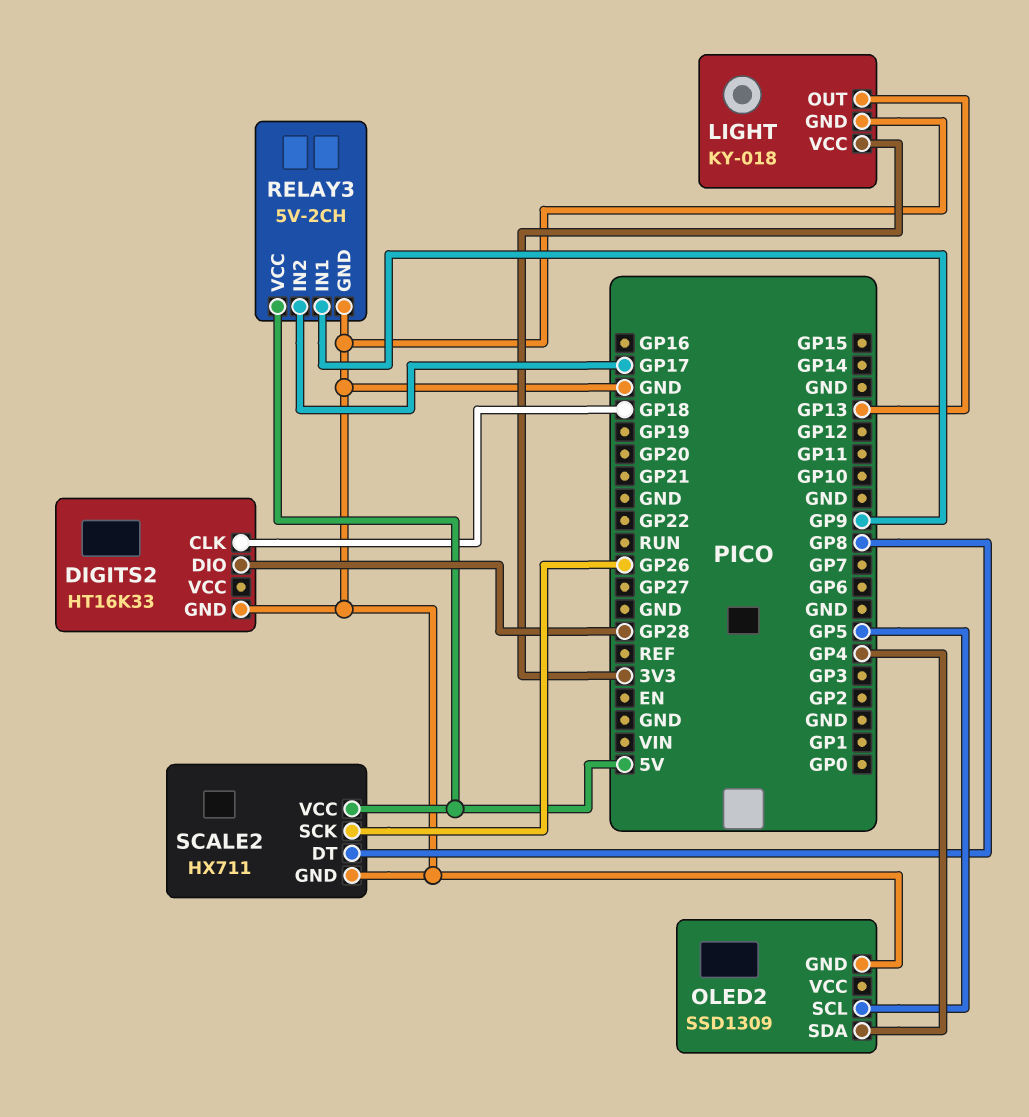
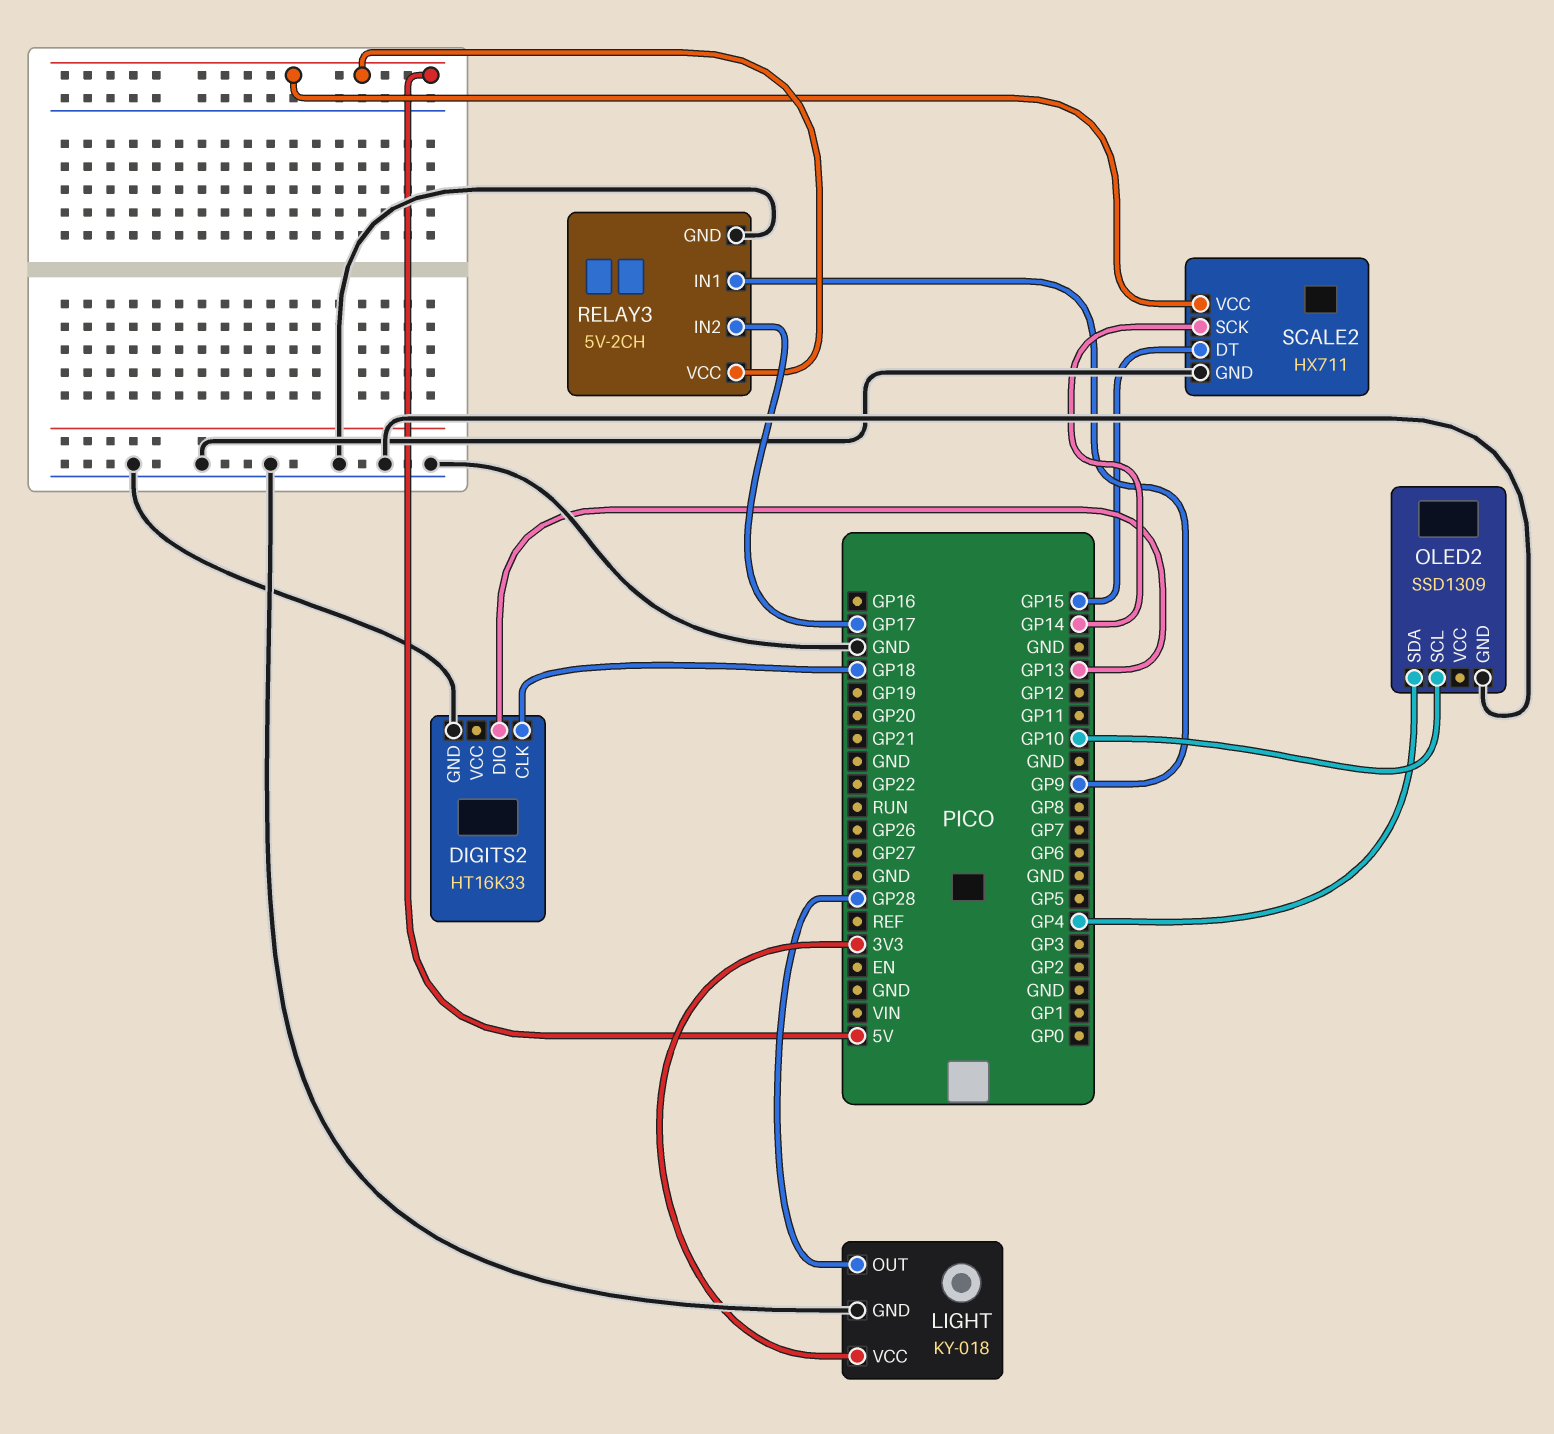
DIGITS2 pin DIO: GP28 -> GP13
LIGHT pin OUT: GP13 -> GP28
OLED2 pin SCL: GP5 -> GP10
SCALE2 pin DT: GP8 -> GP15
SCALE2 pin SCK: GP26 -> GP14

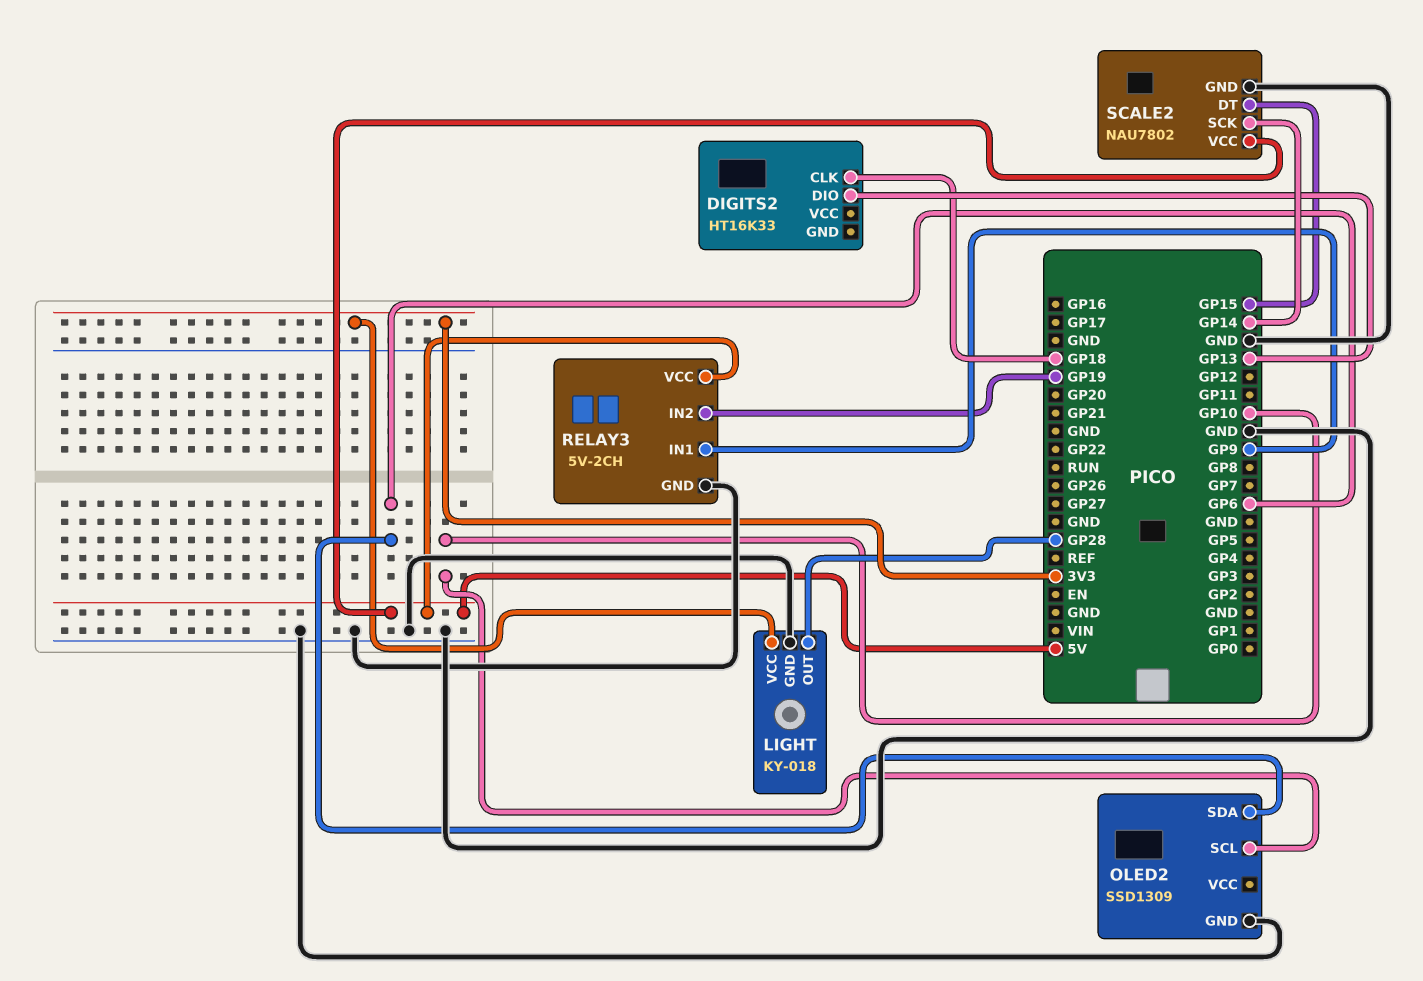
DIGITS2 pin GND: GND -> none
OLED2 pin SDA: GP4 -> GP6
RELAY3 pin IN2: GP17 -> GP19
SCALE2: HX711 -> NAU7802

